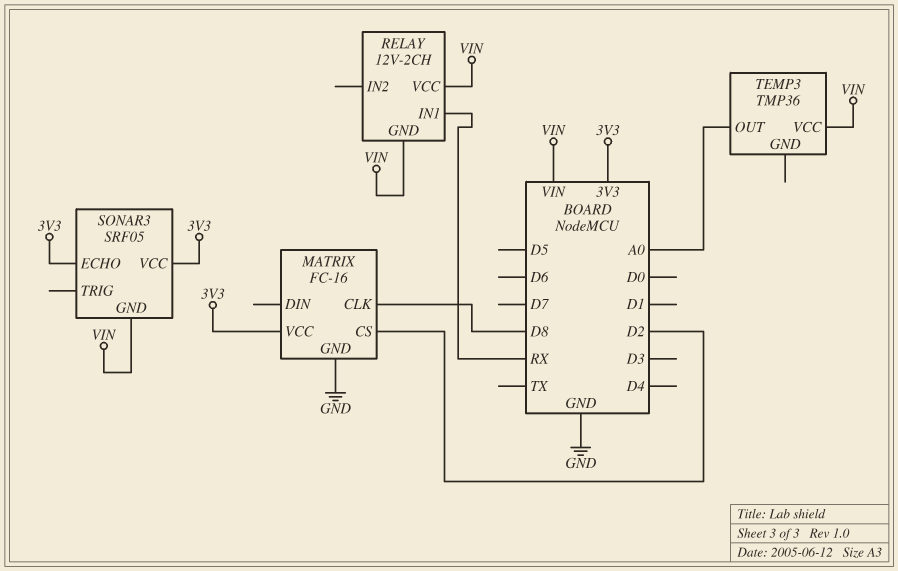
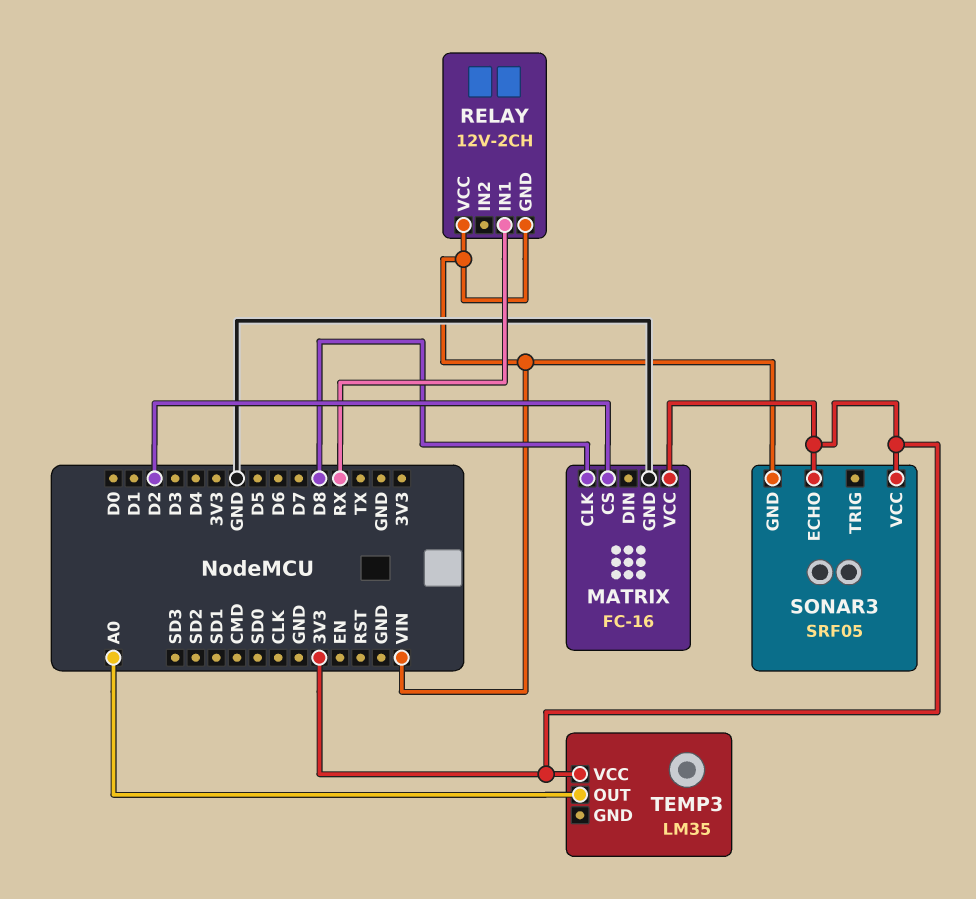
TEMP3: TMP36 -> LM35
TEMP3 pin VCC: VIN -> 3V3

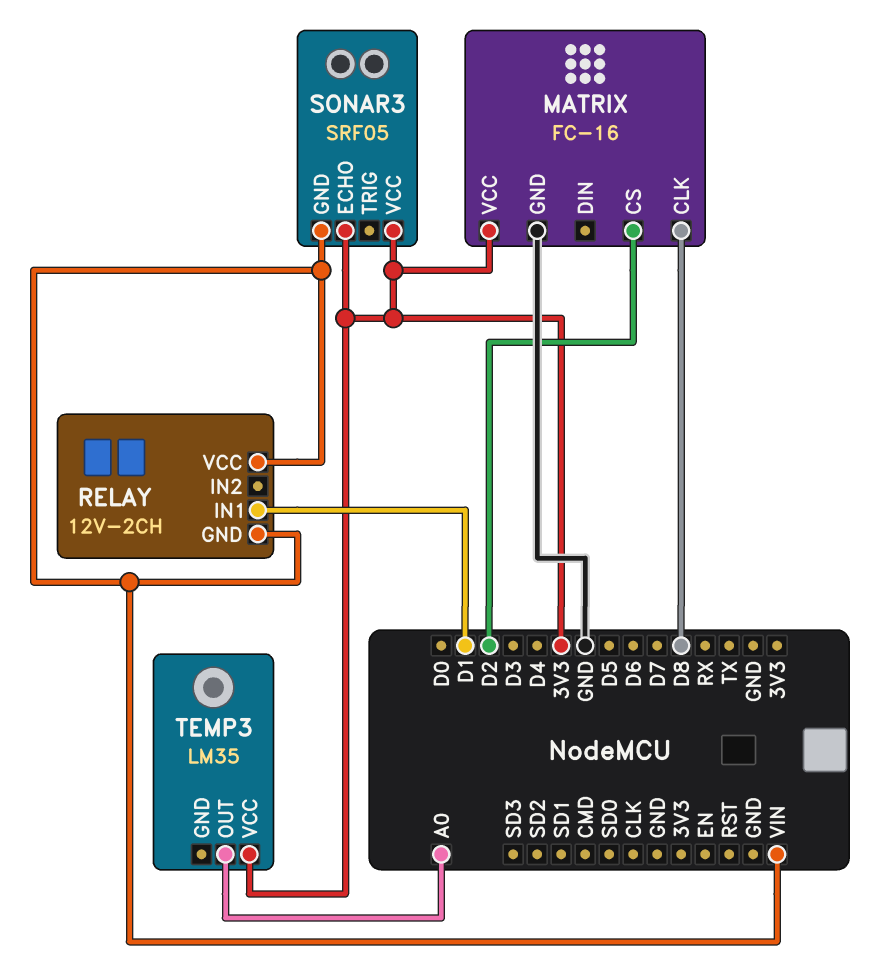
RELAY pin IN1: RX -> D1

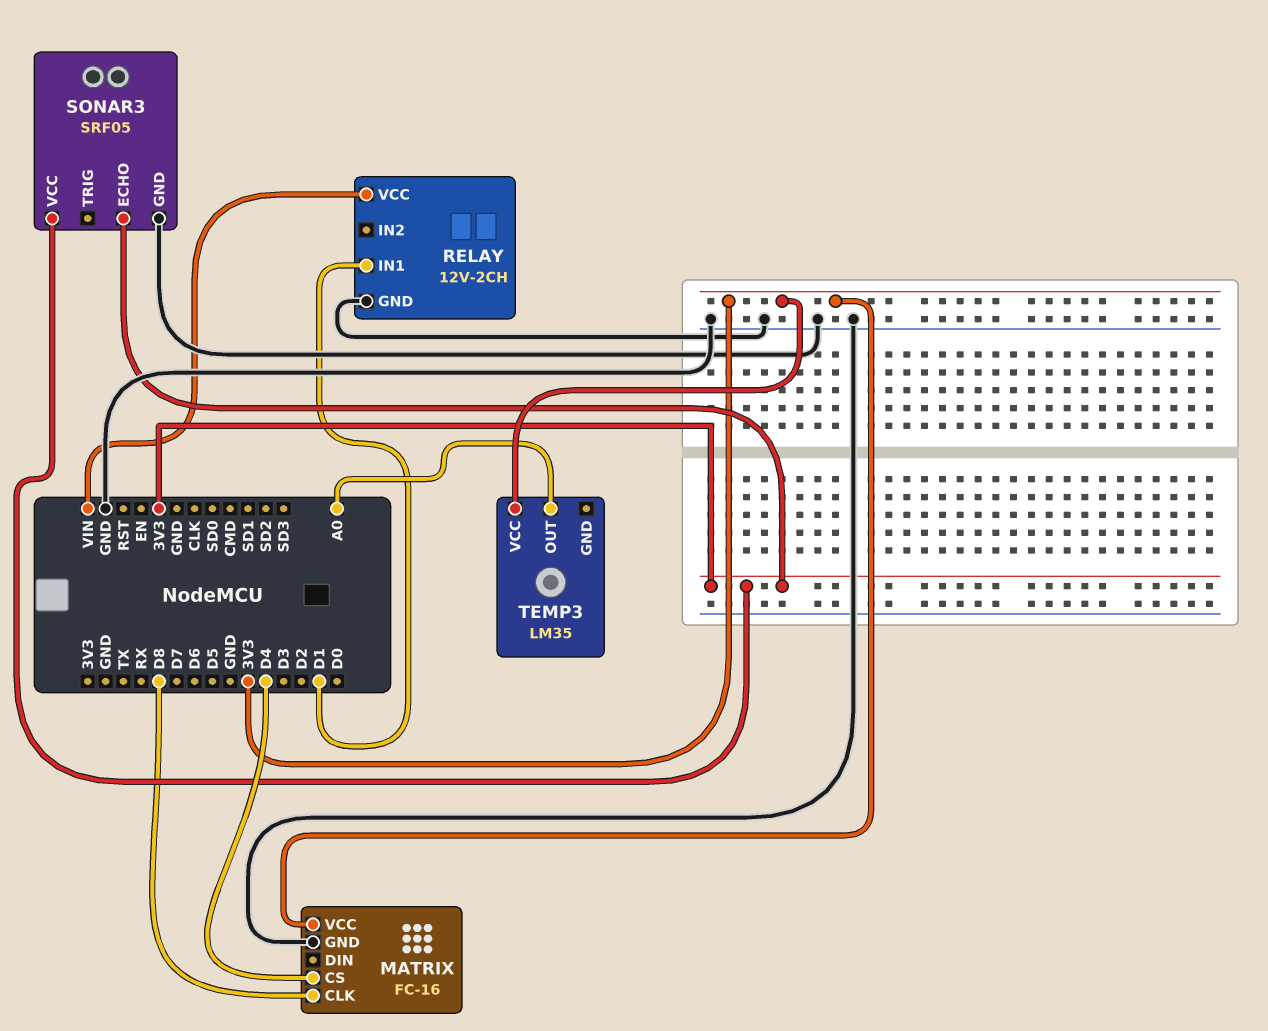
MATRIX pin CS: D2 -> D4
RELAY pin GND: VIN -> GND
SONAR3 pin GND: VIN -> GND

